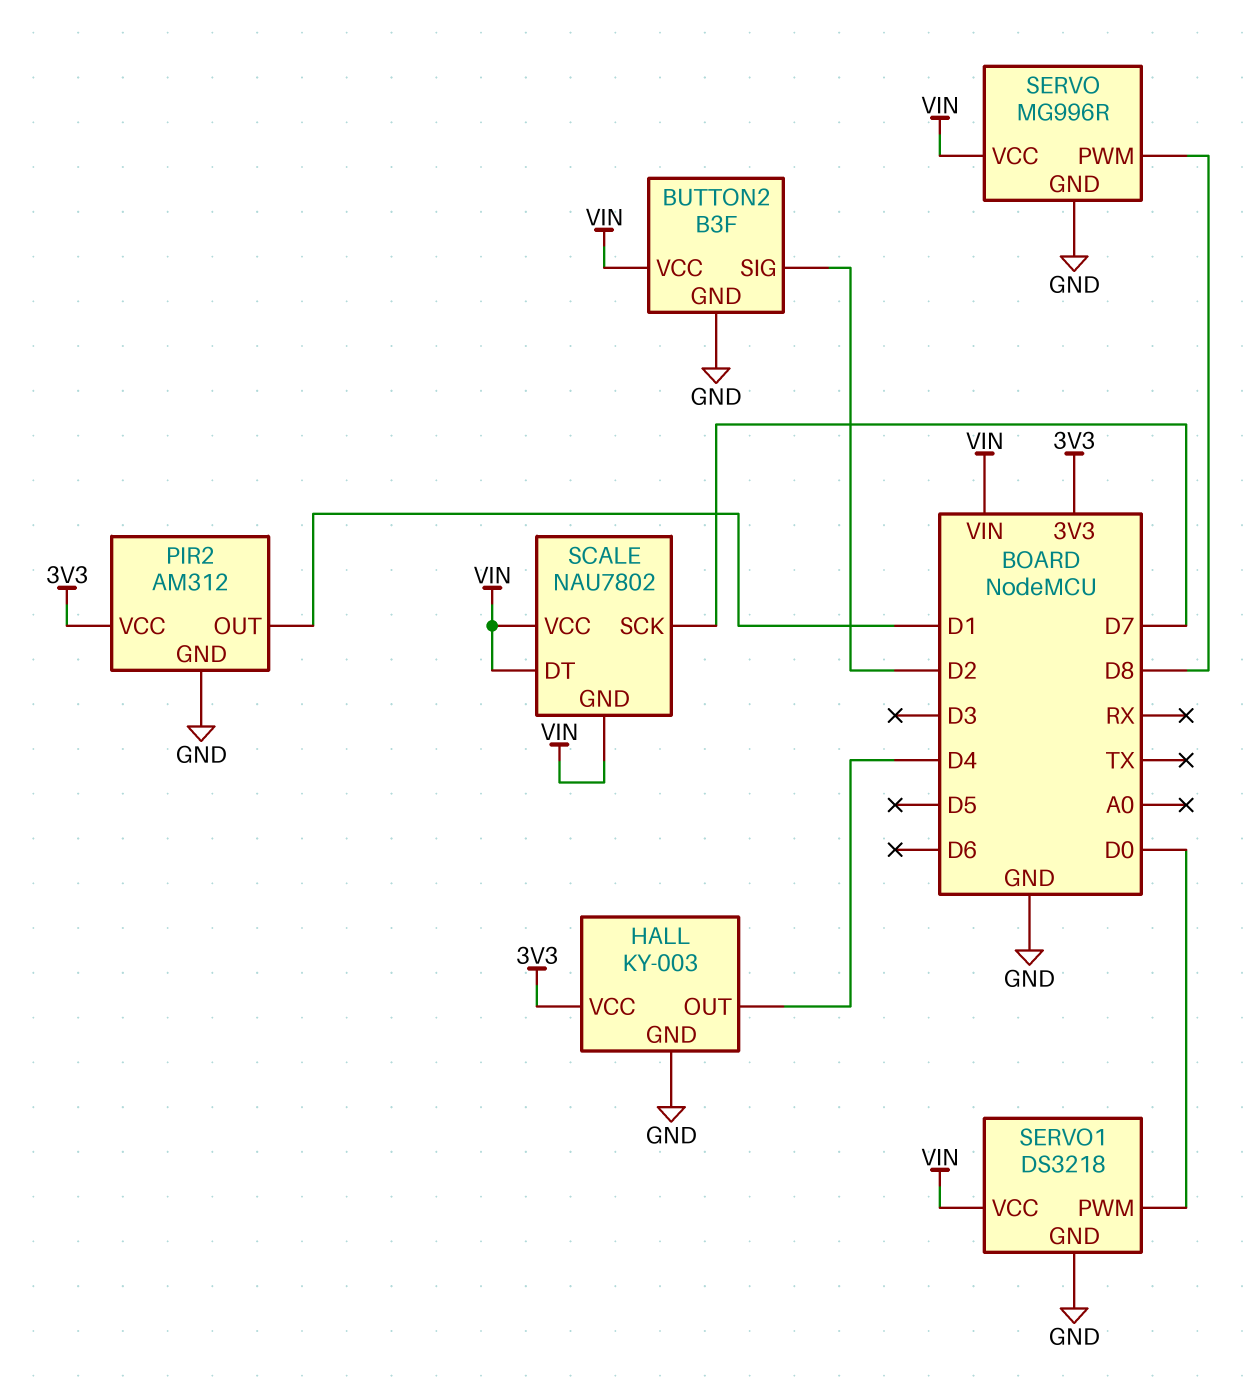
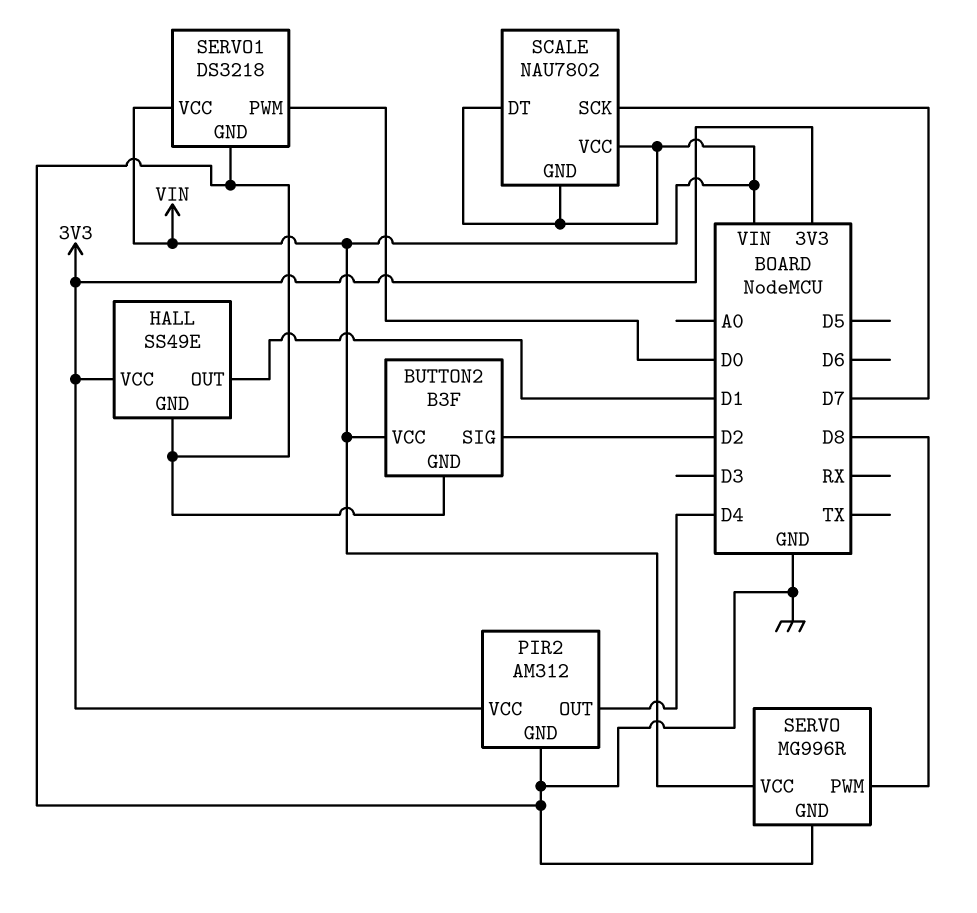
HALL: KY-003 -> SS49E
HALL pin OUT: D4 -> D1
PIR2 pin OUT: D1 -> D4

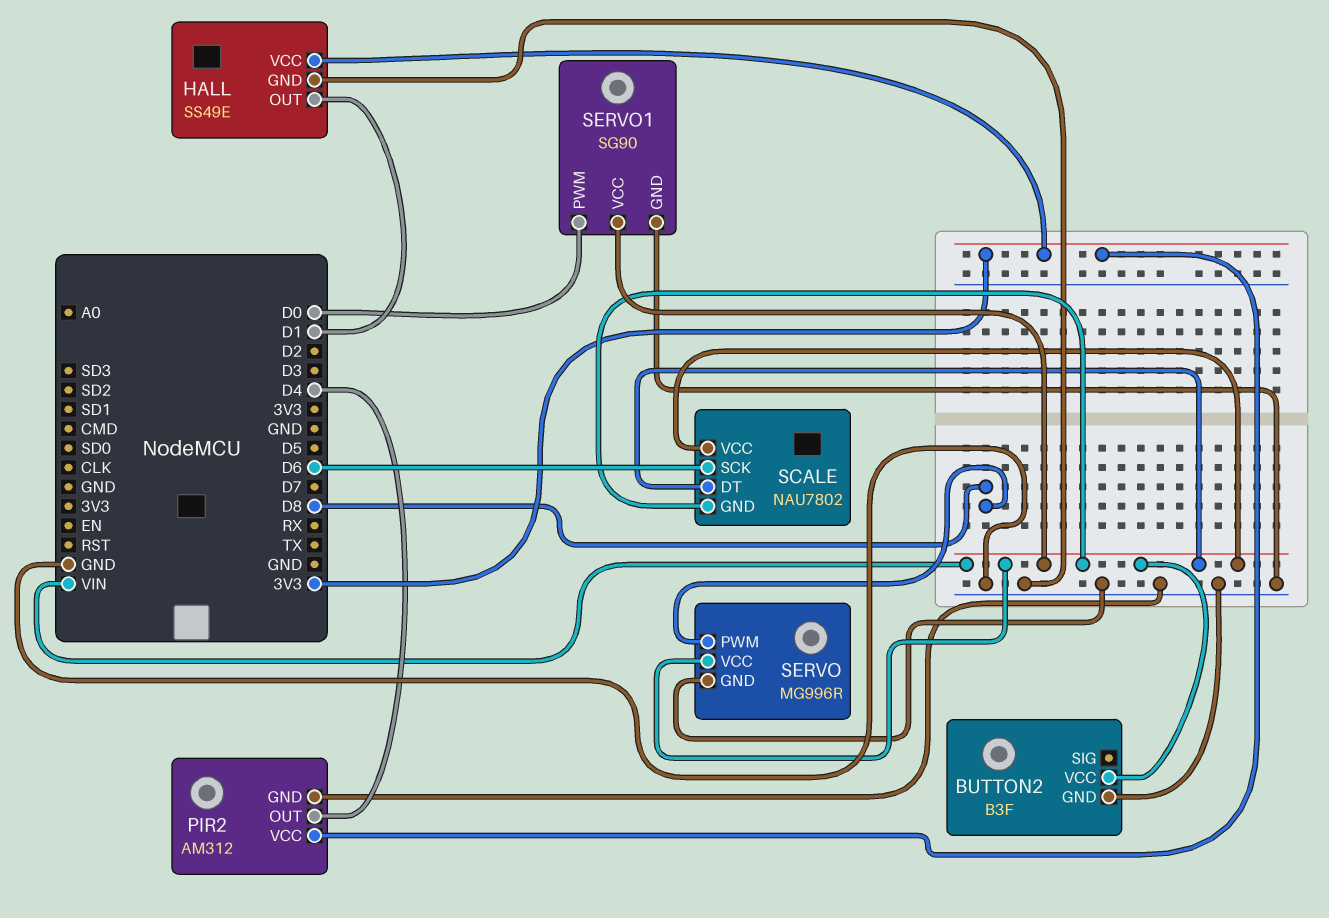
BUTTON2 pin SIG: D2 -> none
SCALE pin SCK: D7 -> D6
SERVO1: DS3218 -> SG90

